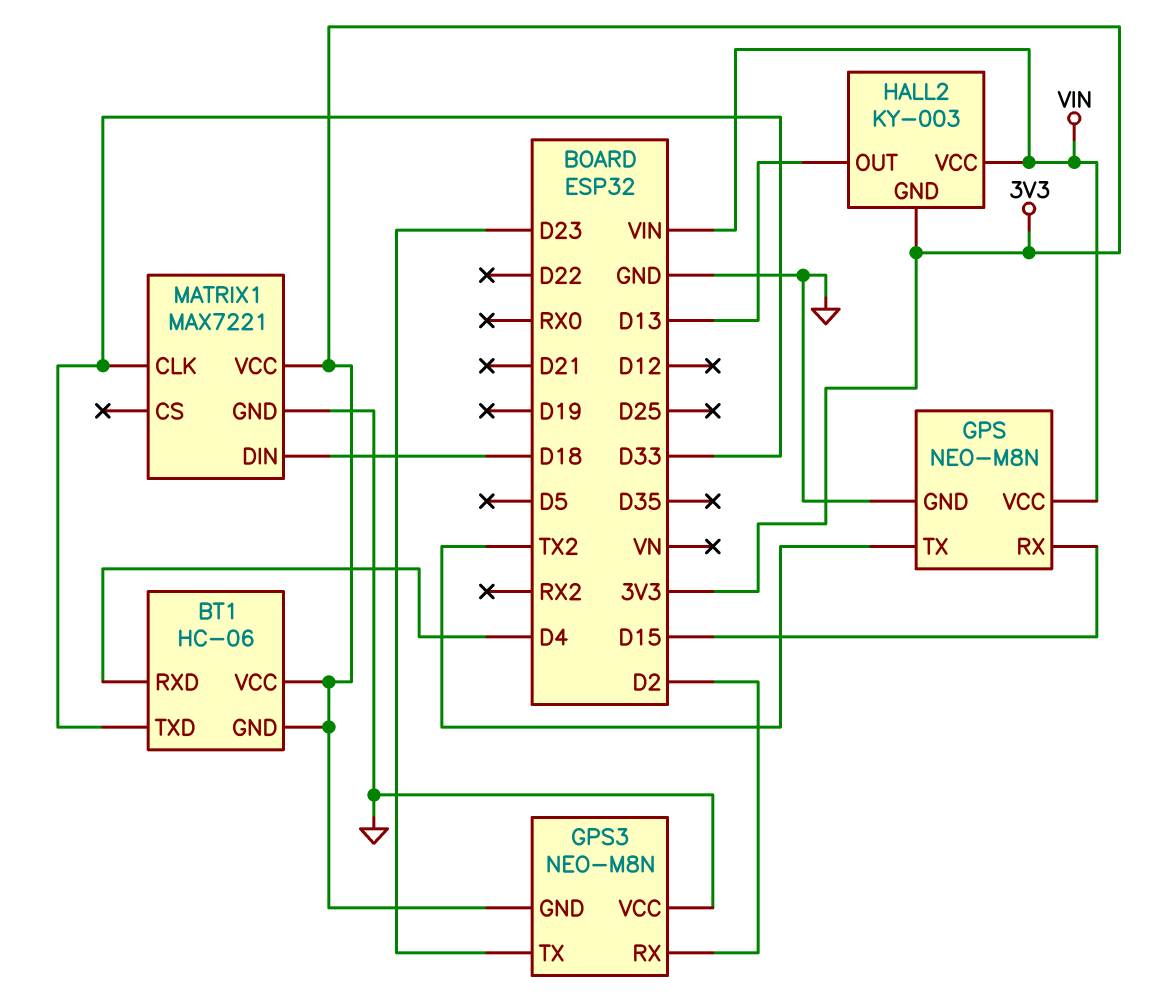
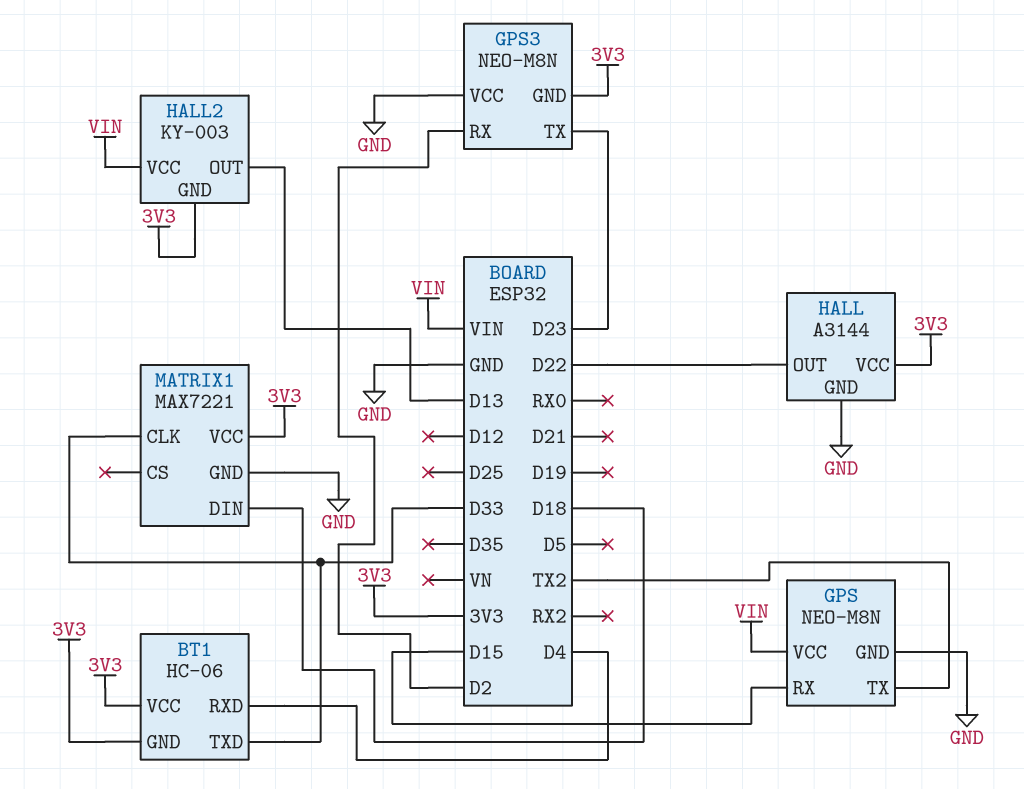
HALL: none -> A3144
HALL pin GND: none -> GND
HALL pin OUT: none -> D22
HALL pin VCC: none -> 3V3

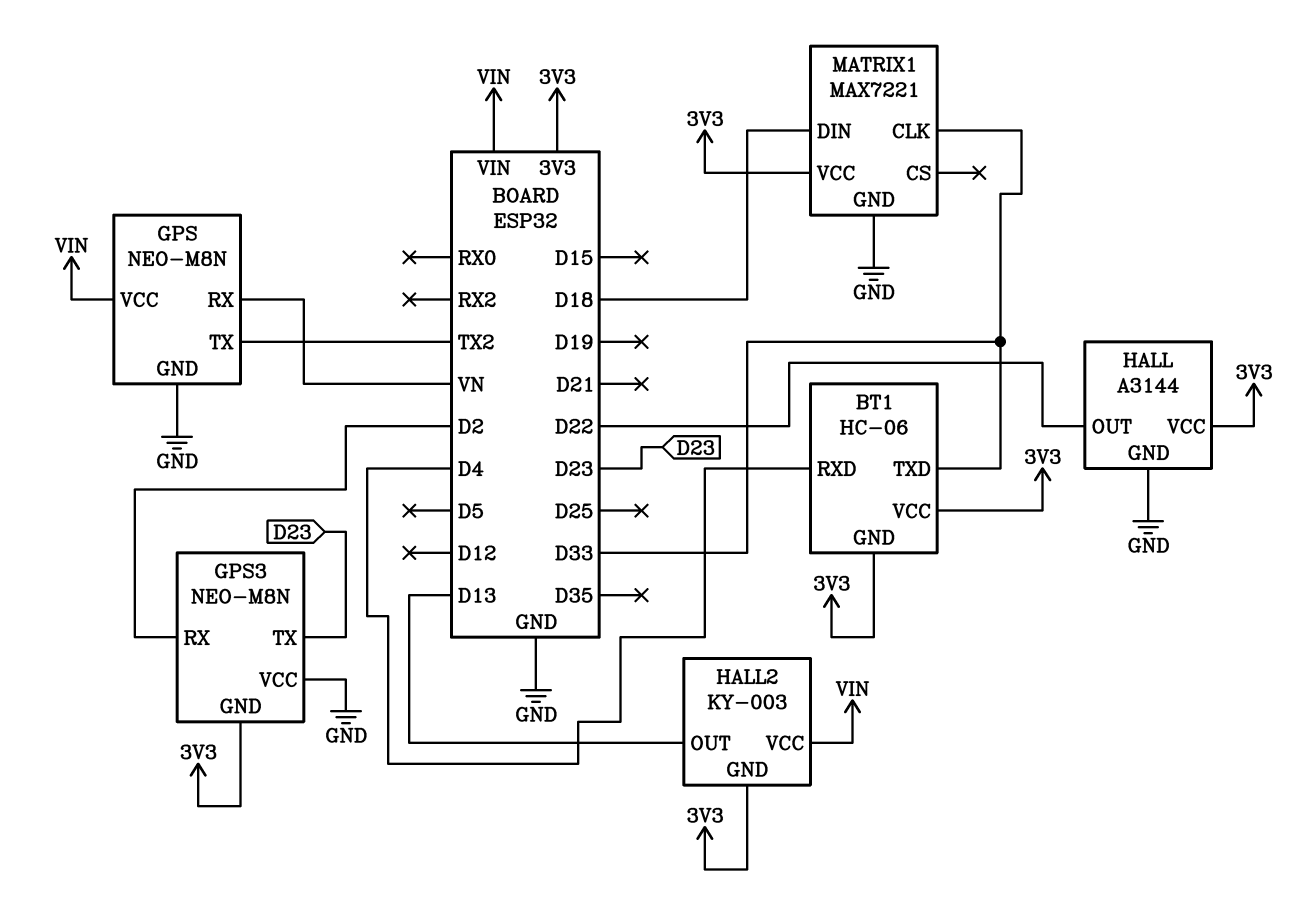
GPS pin RX: D15 -> VN

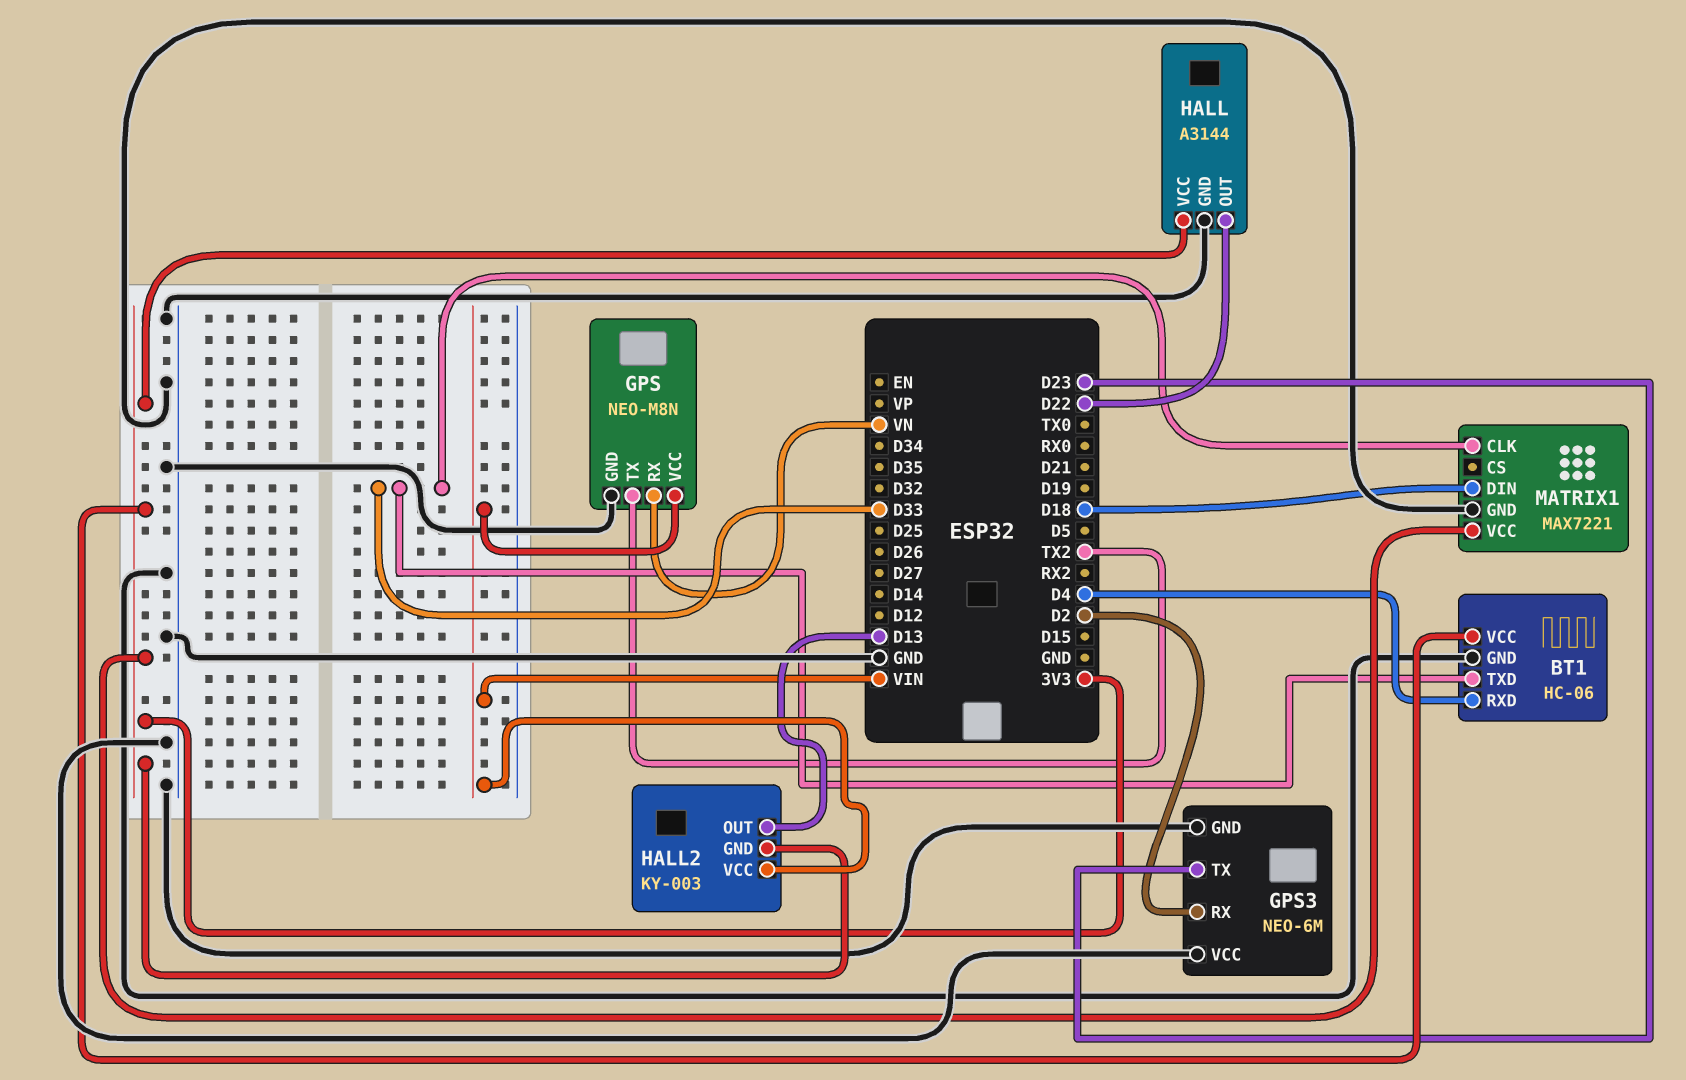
BT1 pin GND: 3V3 -> GND
GPS3: NEO-M8N -> NEO-6M
GPS3 pin GND: 3V3 -> GND

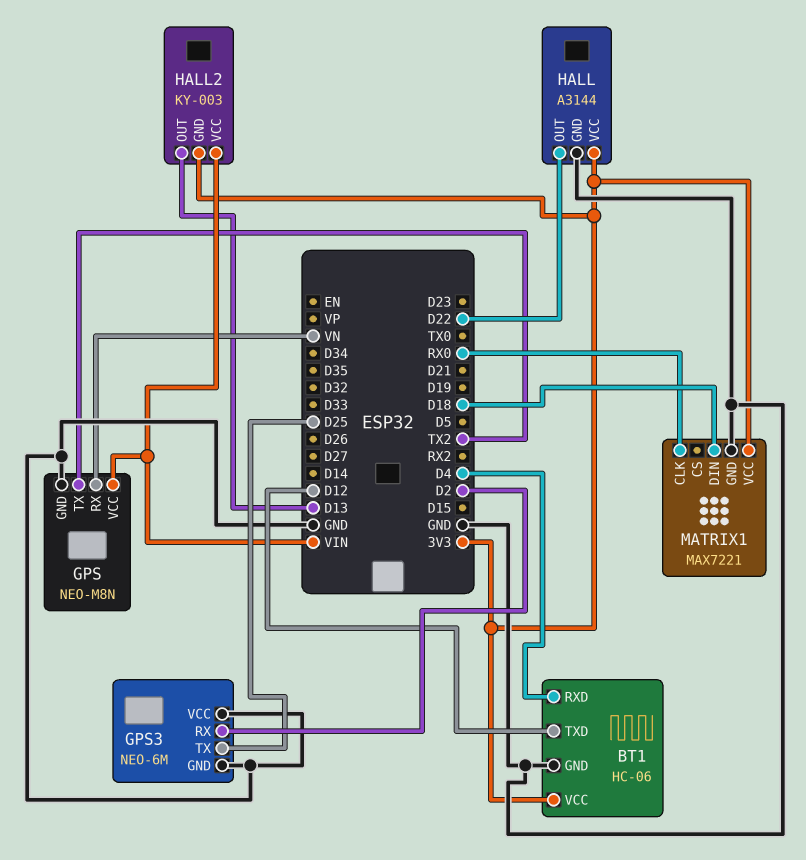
BT1 pin TXD: D33 -> D12
GPS3 pin TX: D23 -> D25
MATRIX1 pin CLK: D33 -> RX0

